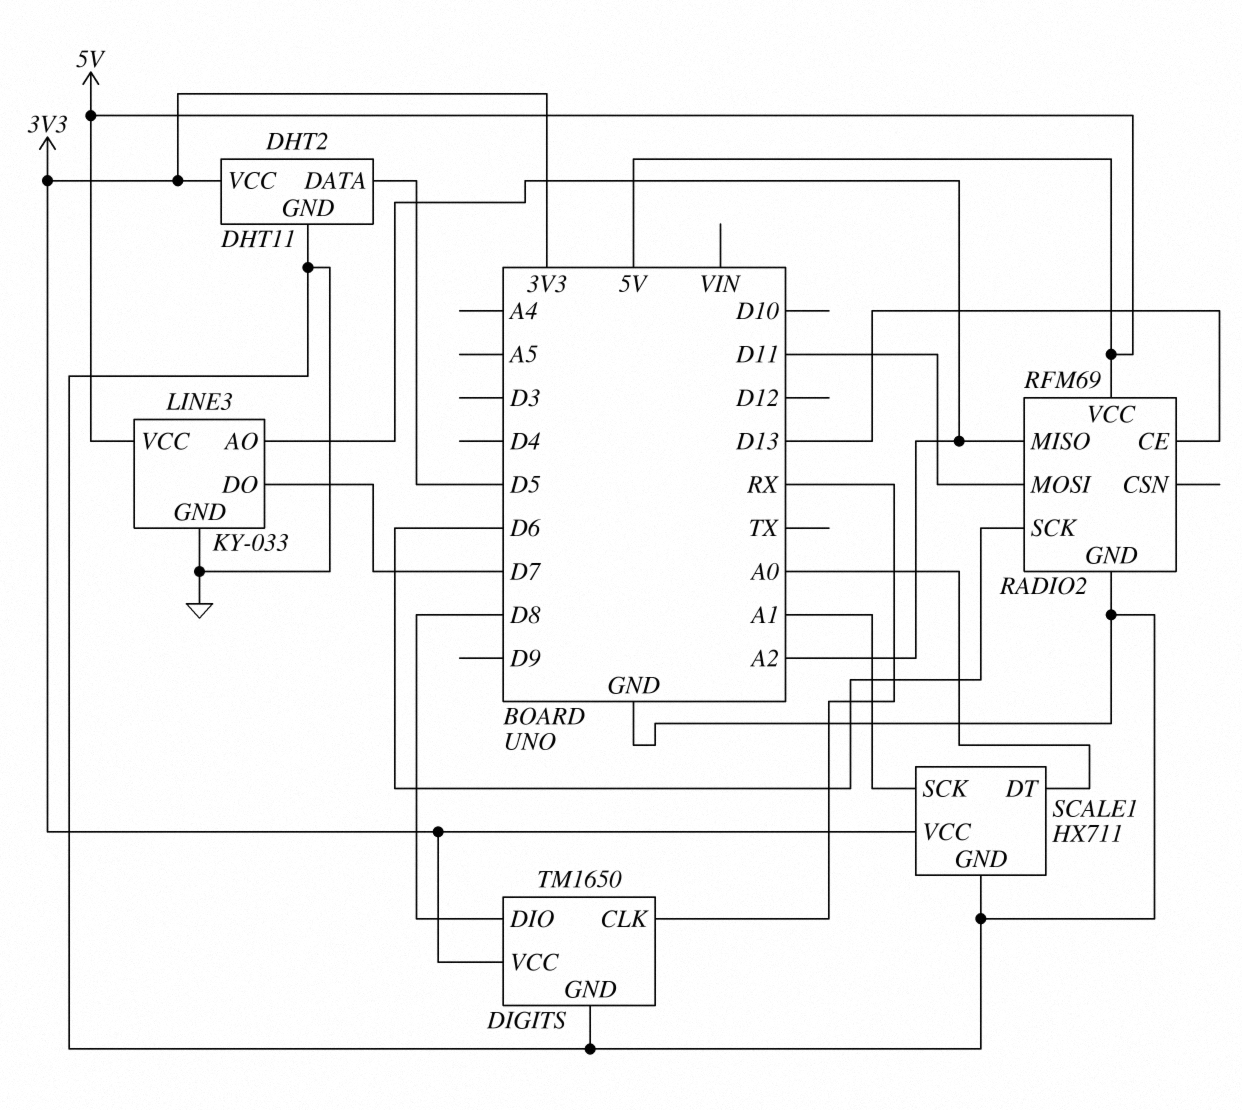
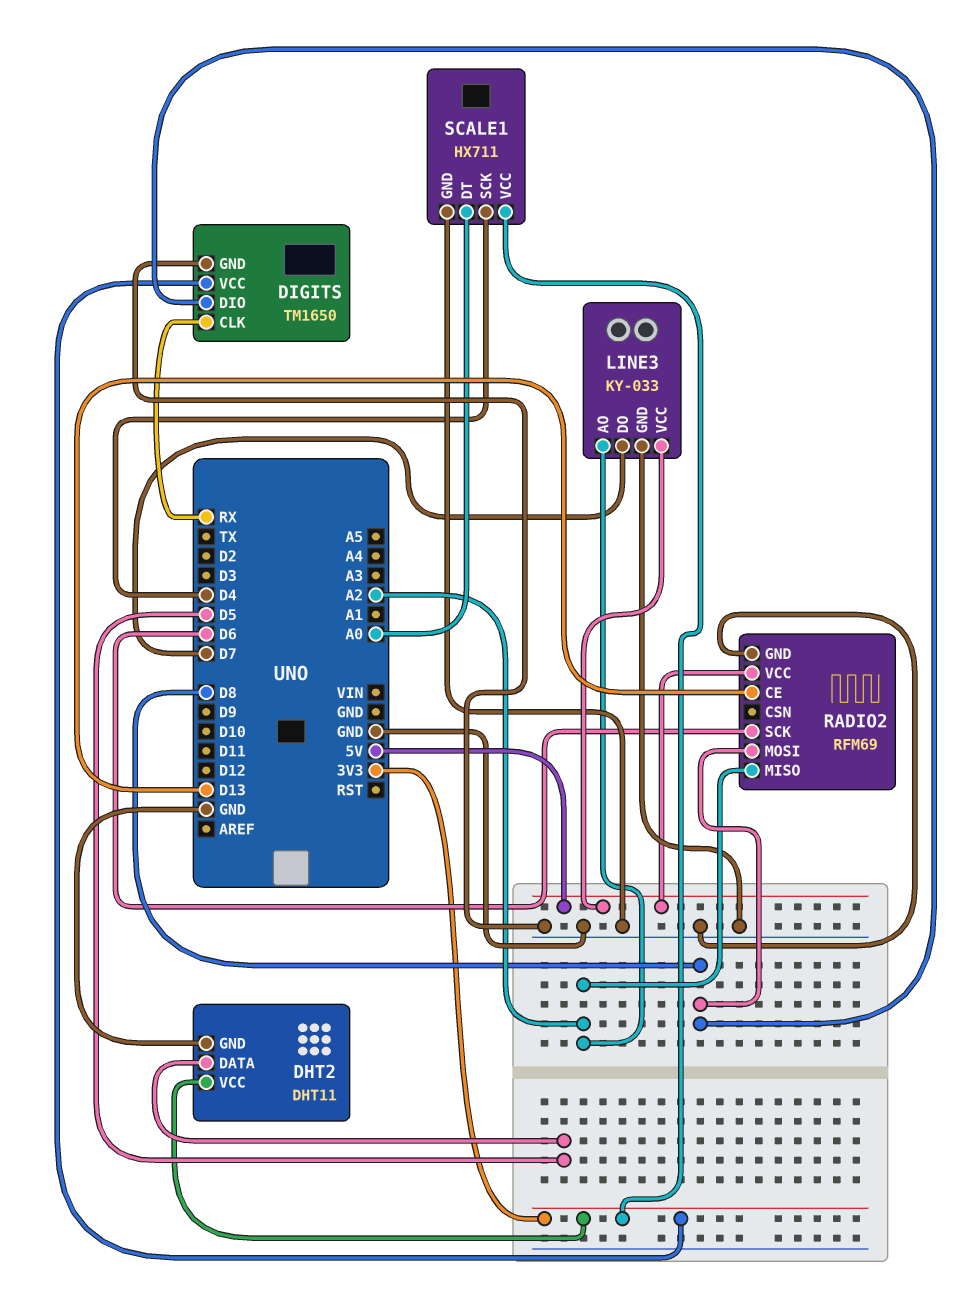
RADIO2 pin MOSI: D11 -> D8
SCALE1 pin SCK: A1 -> D4

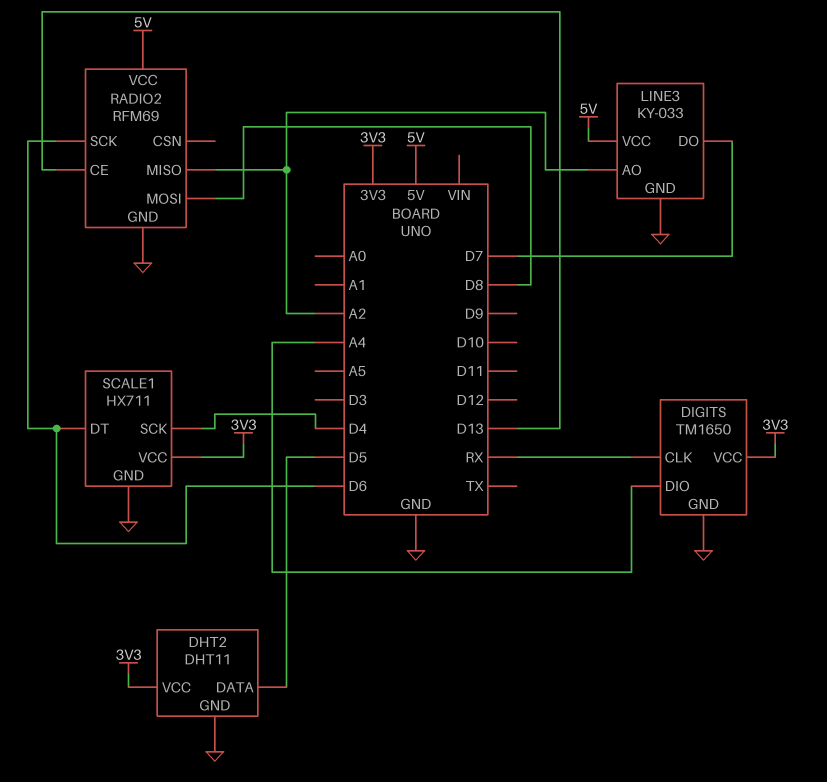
DIGITS pin DIO: D8 -> A4
SCALE1 pin DT: A0 -> D6

